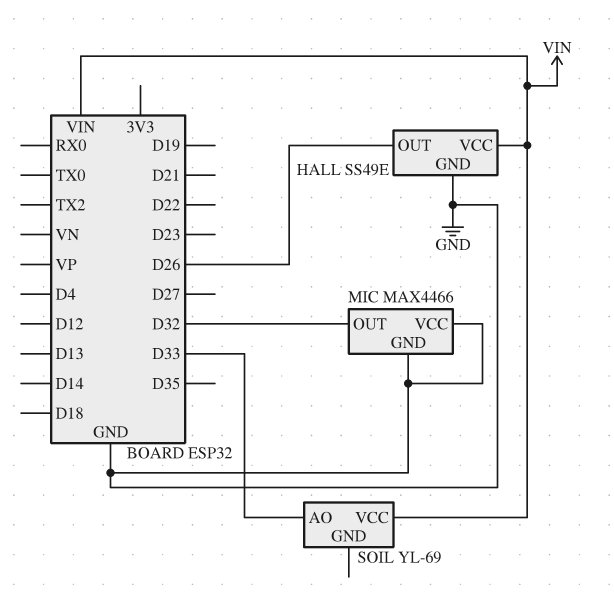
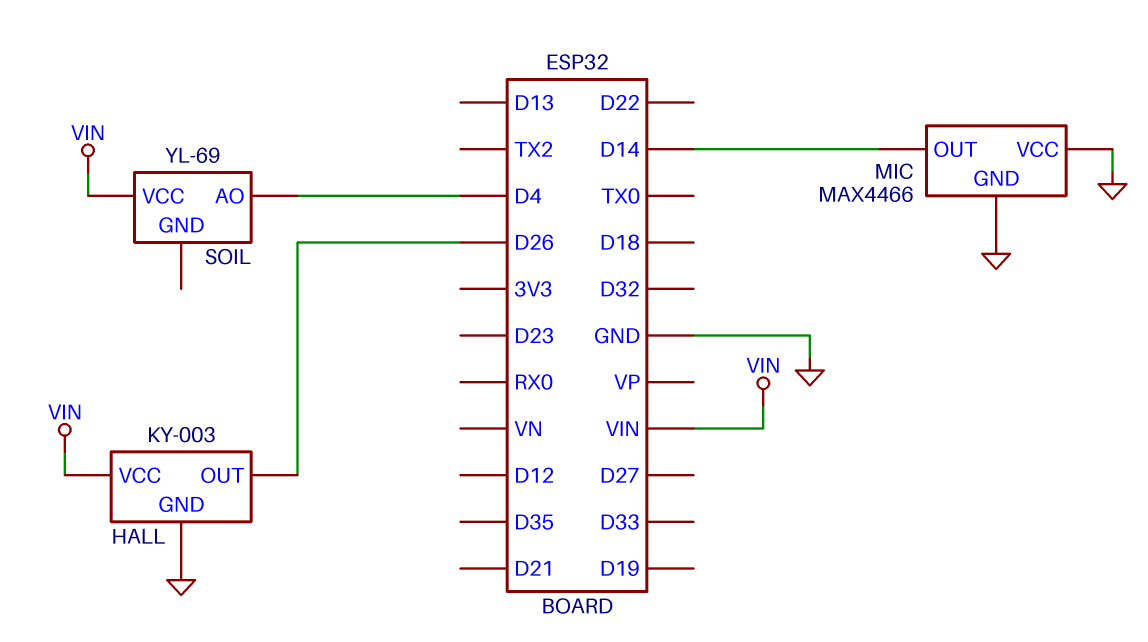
HALL: SS49E -> KY-003
MIC pin OUT: D32 -> D14
SOIL pin AO: D33 -> D4

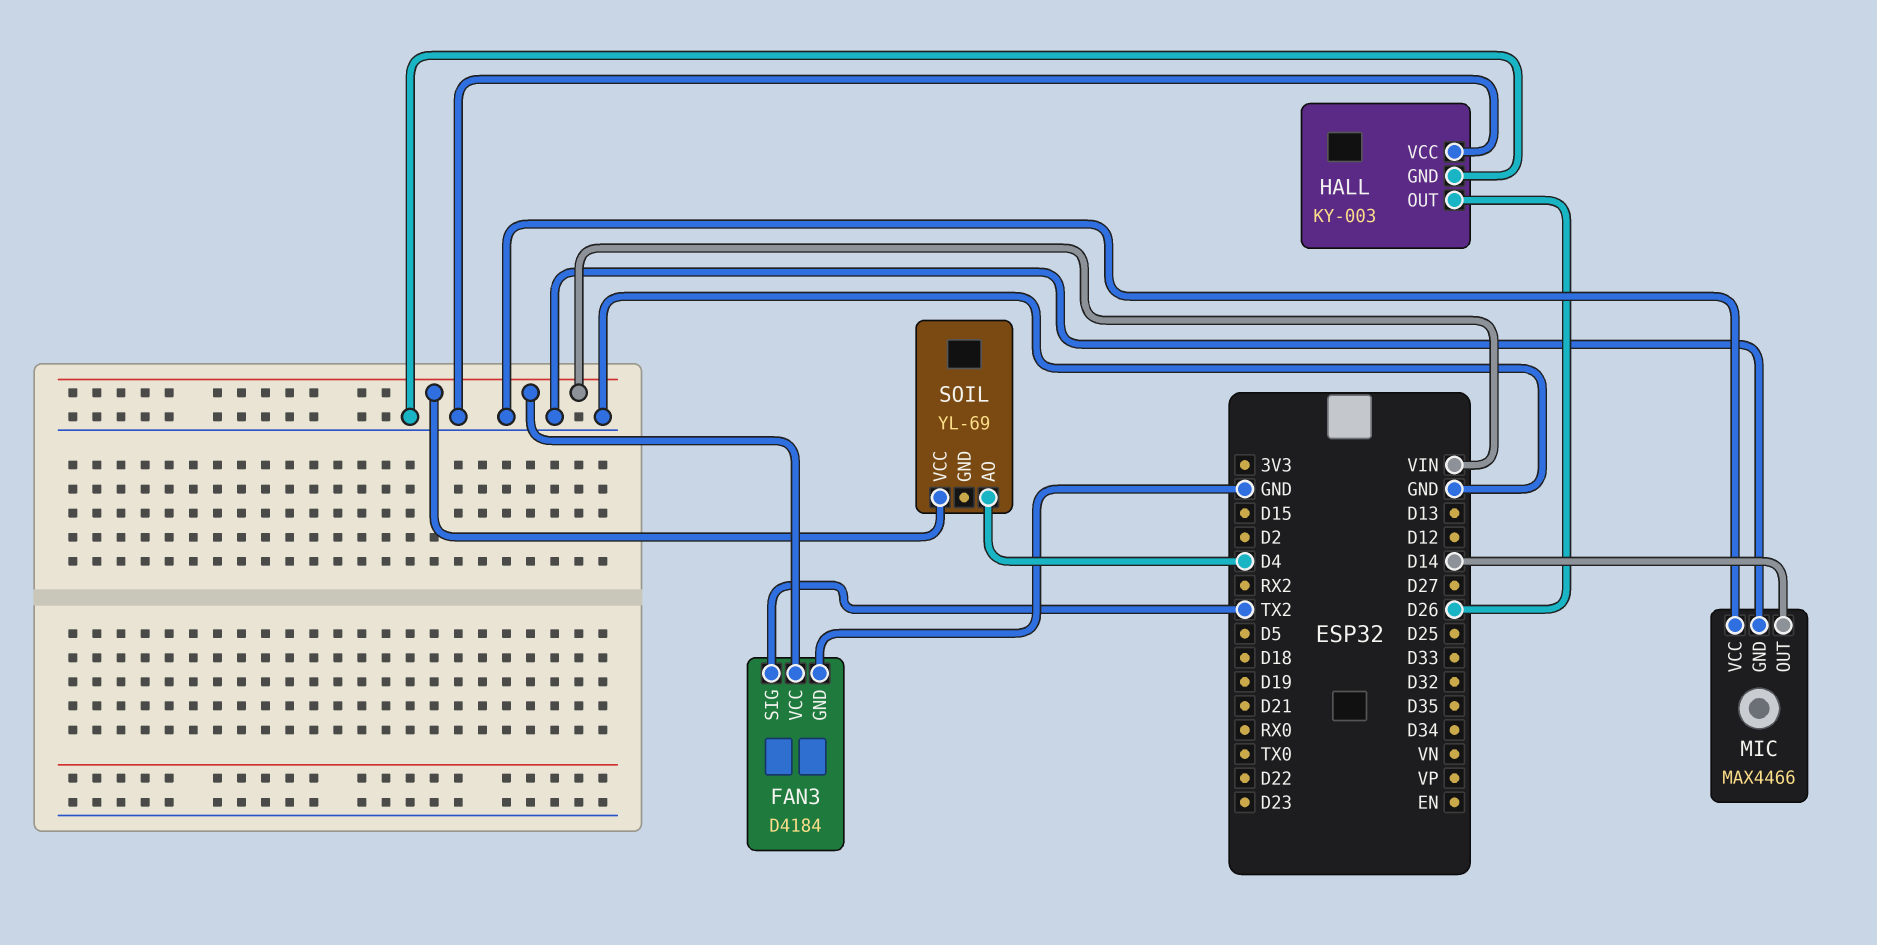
FAN3: none -> D4184
FAN3 pin GND: none -> GND
FAN3 pin SIG: none -> TX2
FAN3 pin VCC: none -> VIN
HALL pin VCC: VIN -> GND

